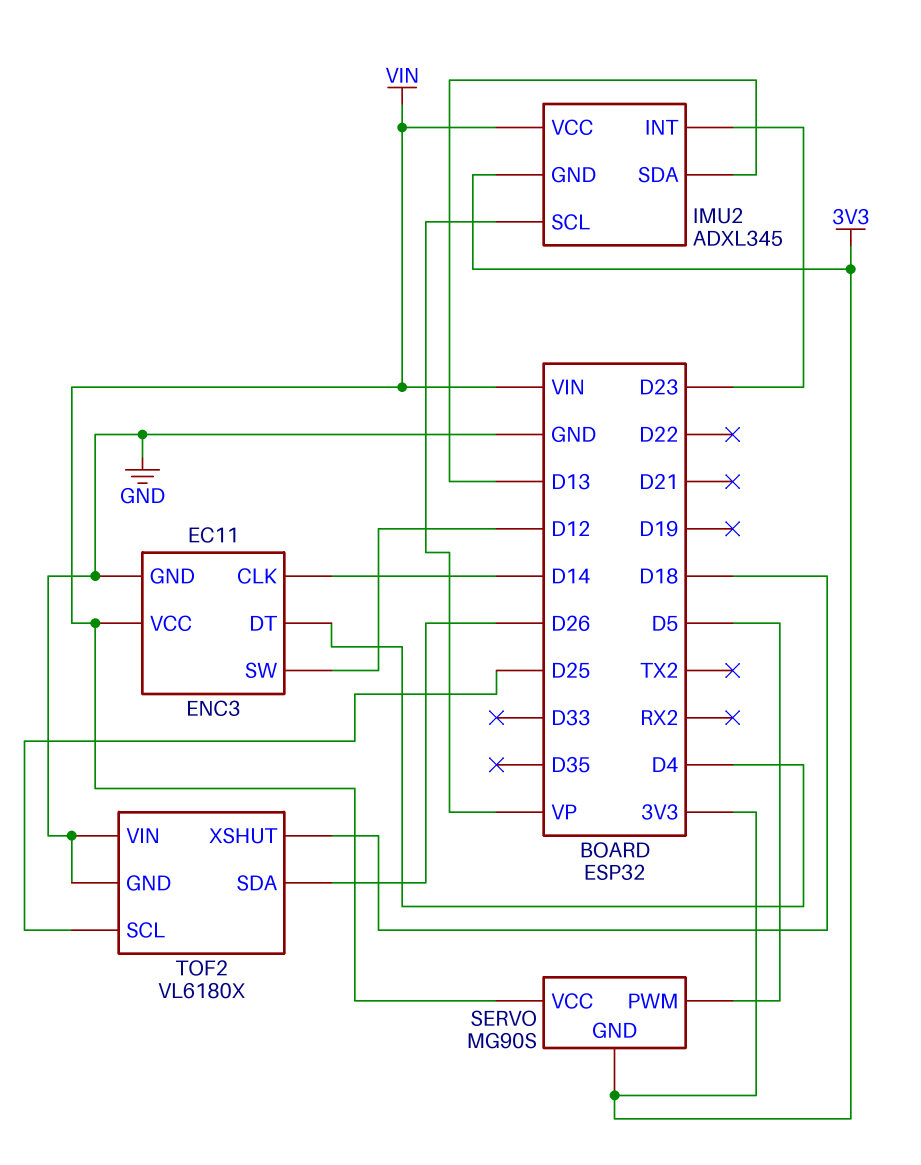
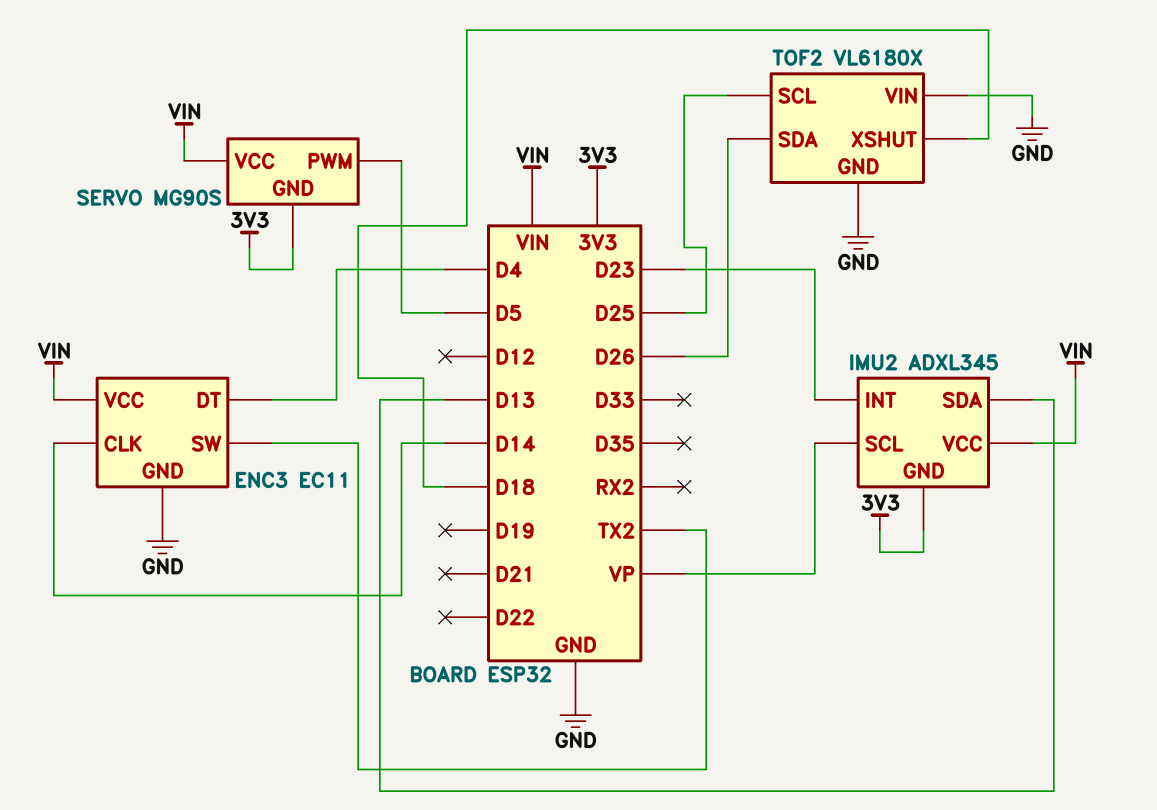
ENC3 pin SW: D12 -> TX2

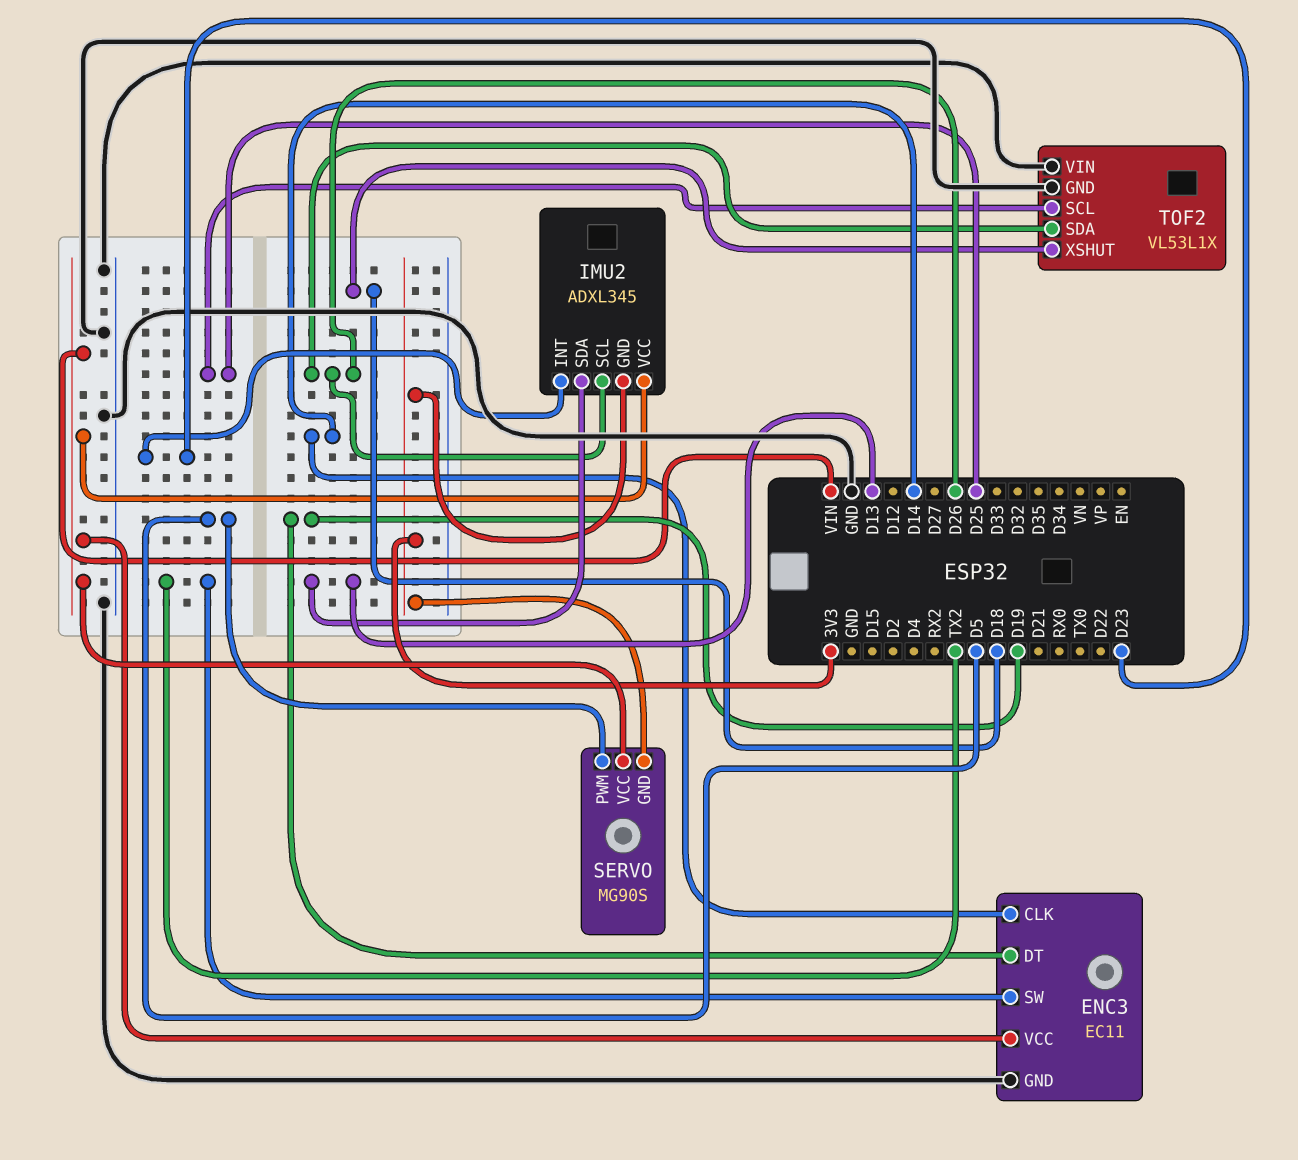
ENC3 pin DT: D4 -> D19
IMU2 pin SCL: VP -> D26
TOF2: VL6180X -> VL53L1X

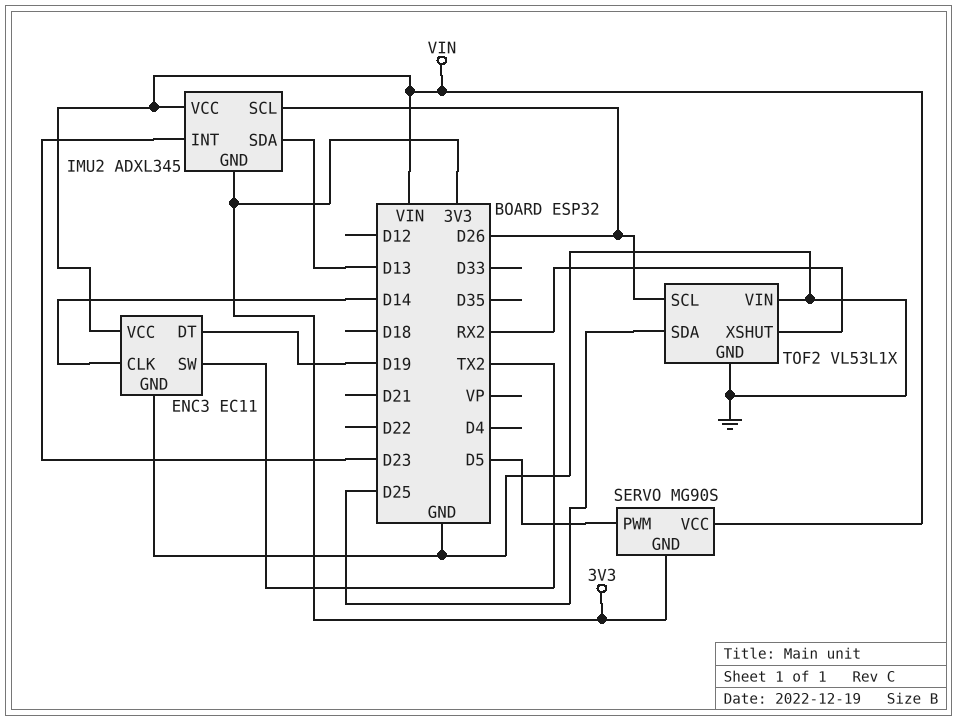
TOF2 pin SCL: D25 -> D26
TOF2 pin SDA: D26 -> D25
TOF2 pin XSHUT: D18 -> RX2

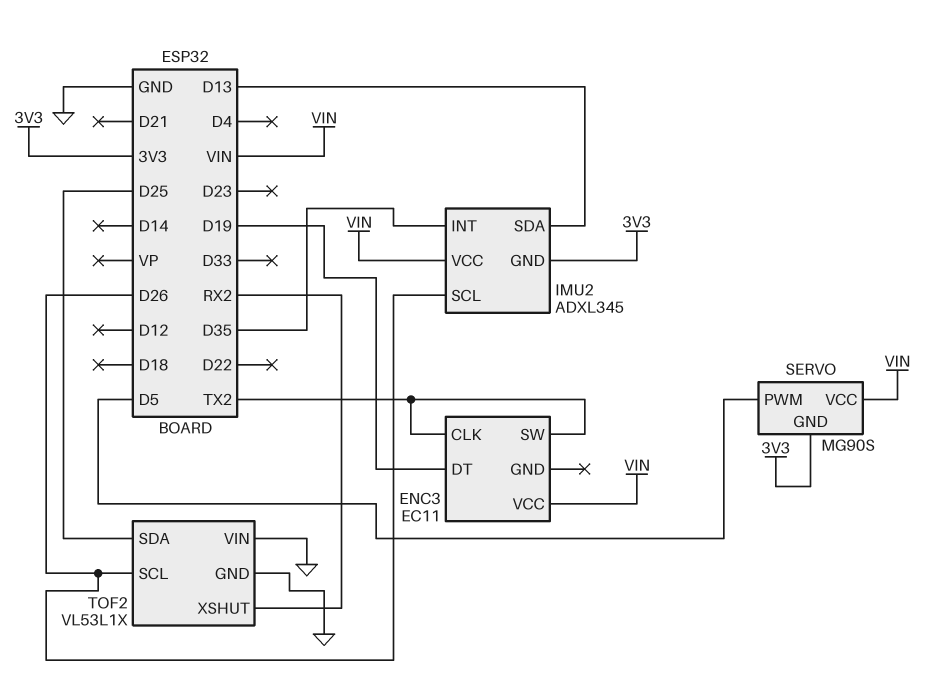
ENC3 pin CLK: D14 -> TX2
ENC3 pin GND: GND -> none
IMU2 pin INT: D23 -> D35

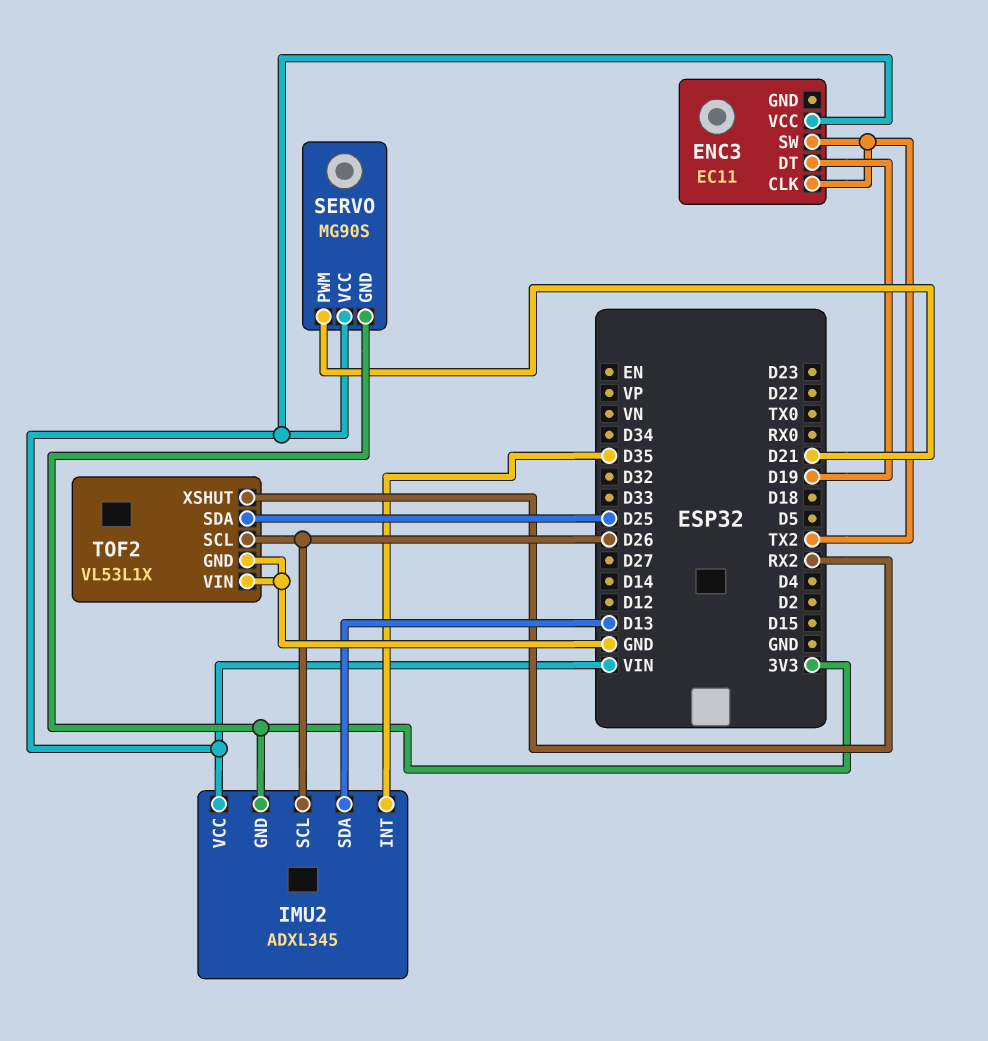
SERVO pin PWM: D5 -> D21

